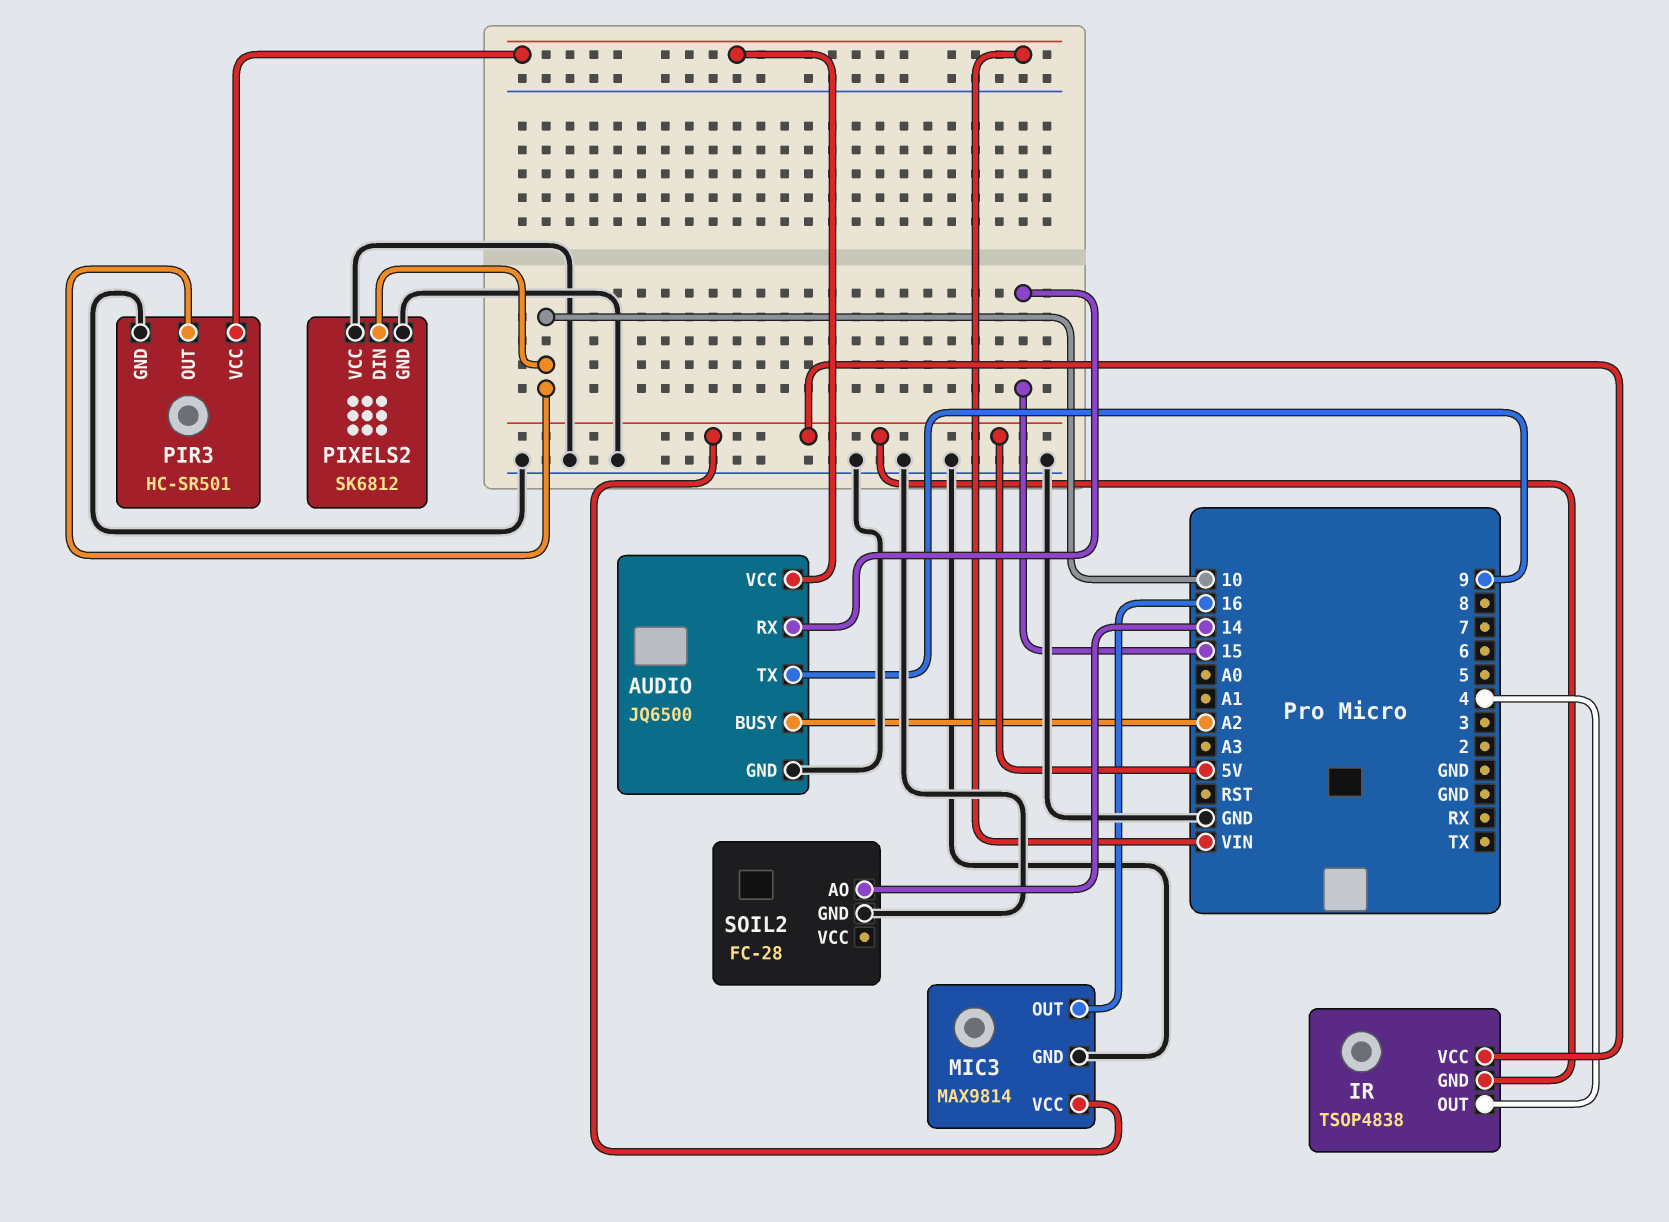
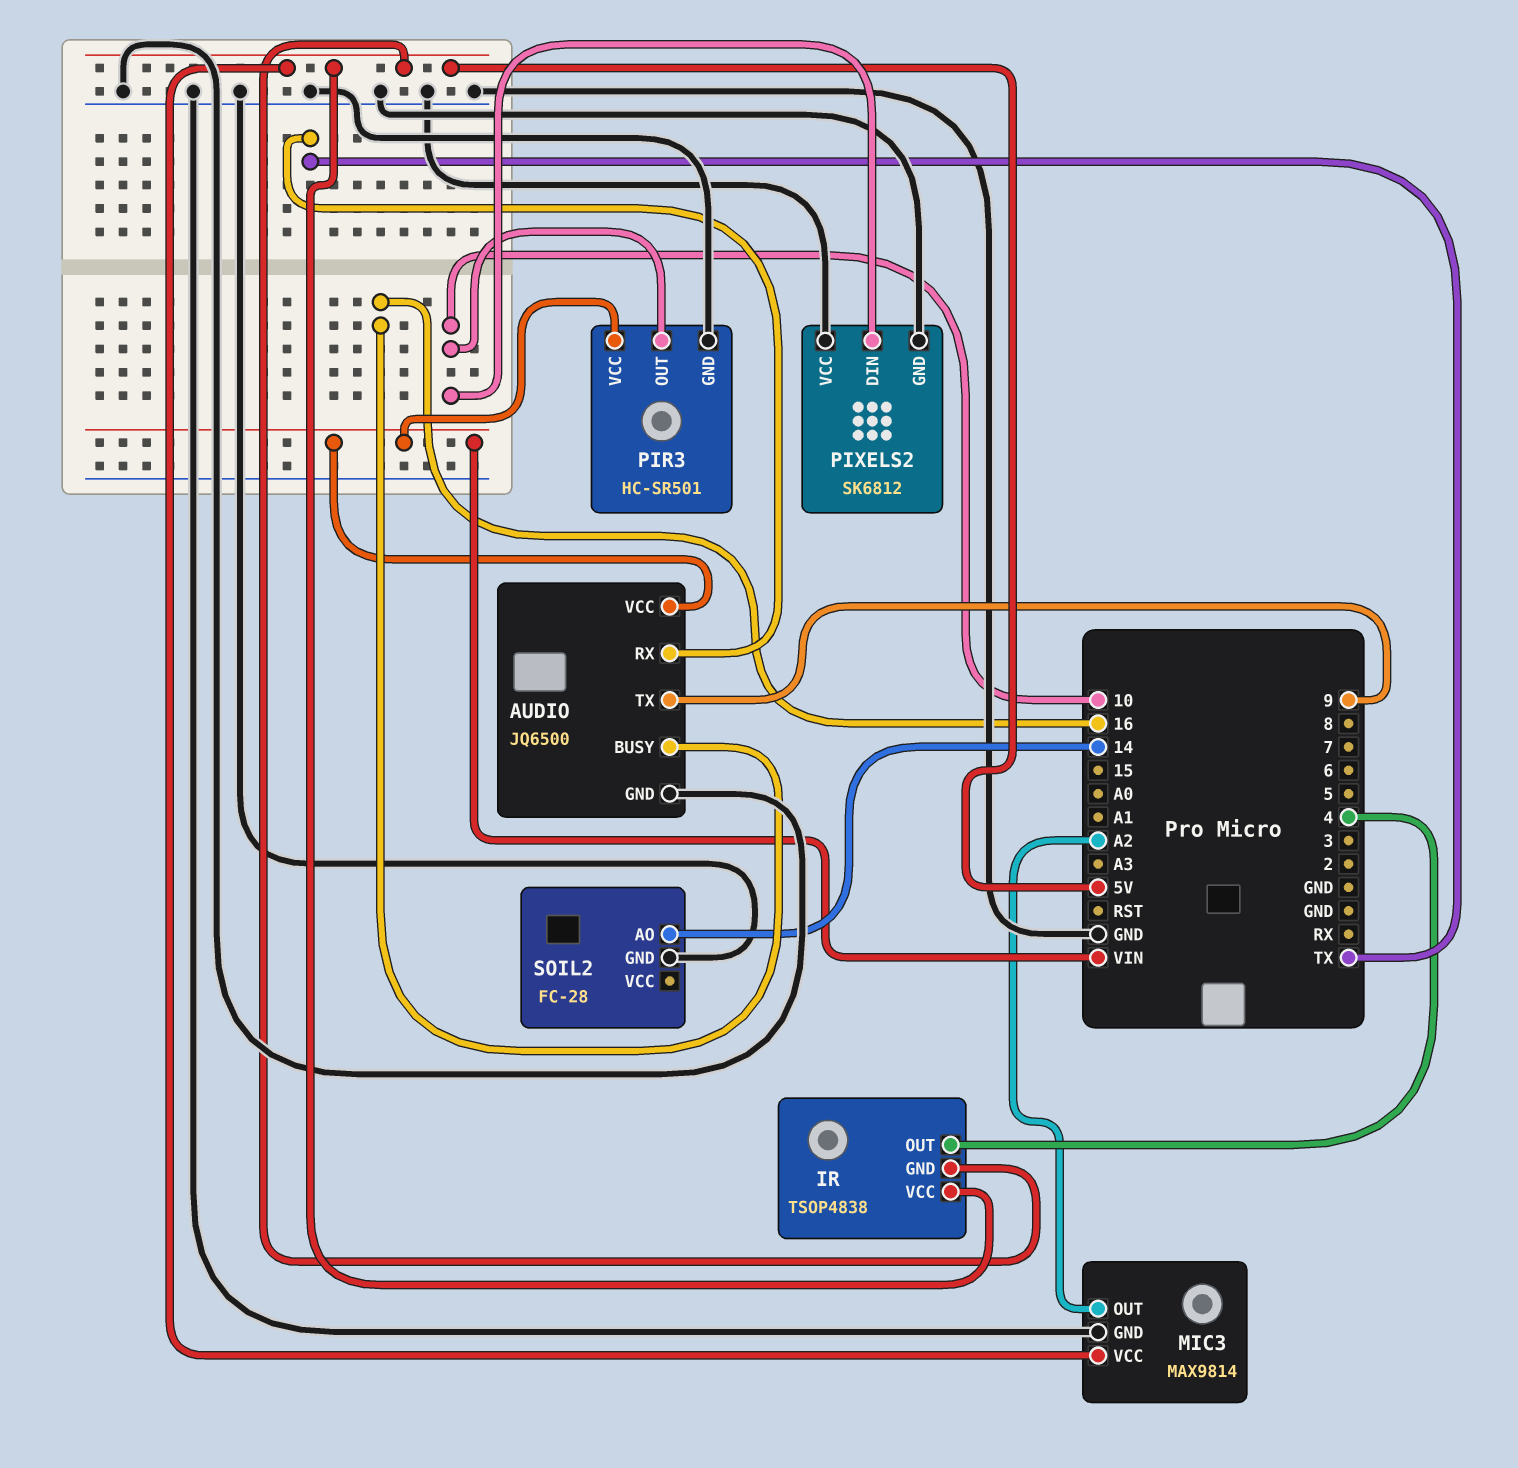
AUDIO pin BUSY: A2 -> 16
AUDIO pin RX: 15 -> TX
MIC3 pin OUT: 16 -> A2

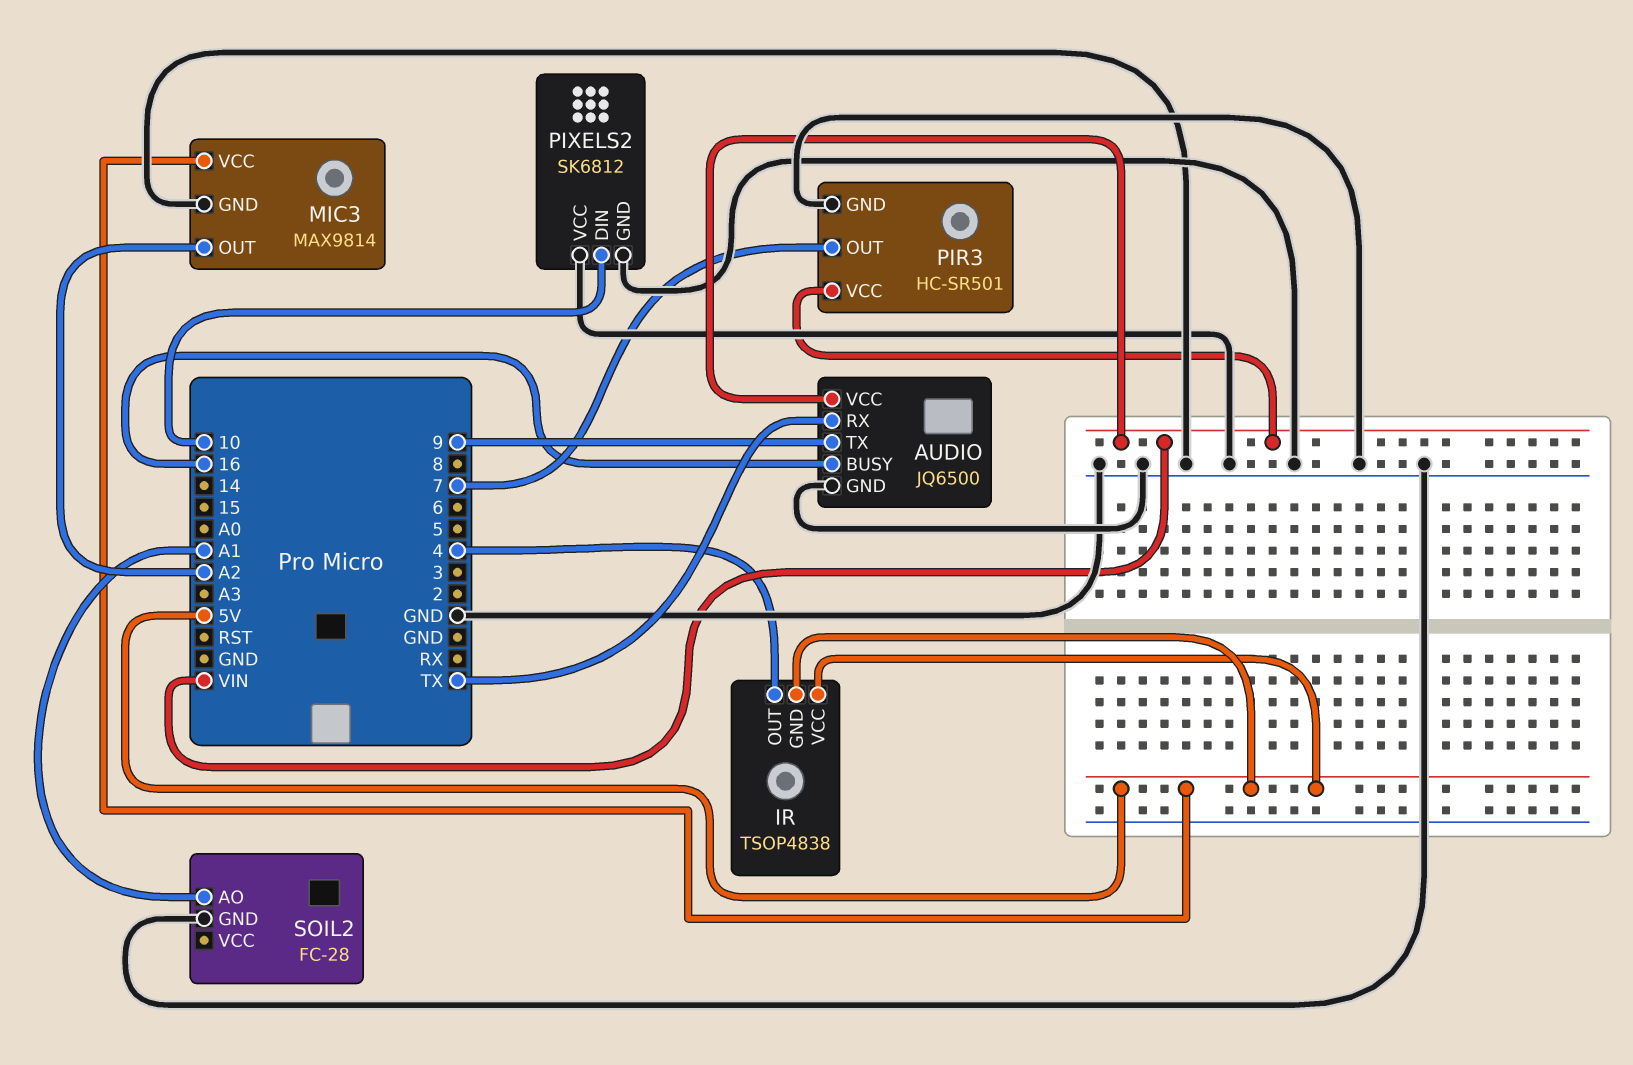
PIR3 pin OUT: 10 -> 7
SOIL2 pin AO: 14 -> A1

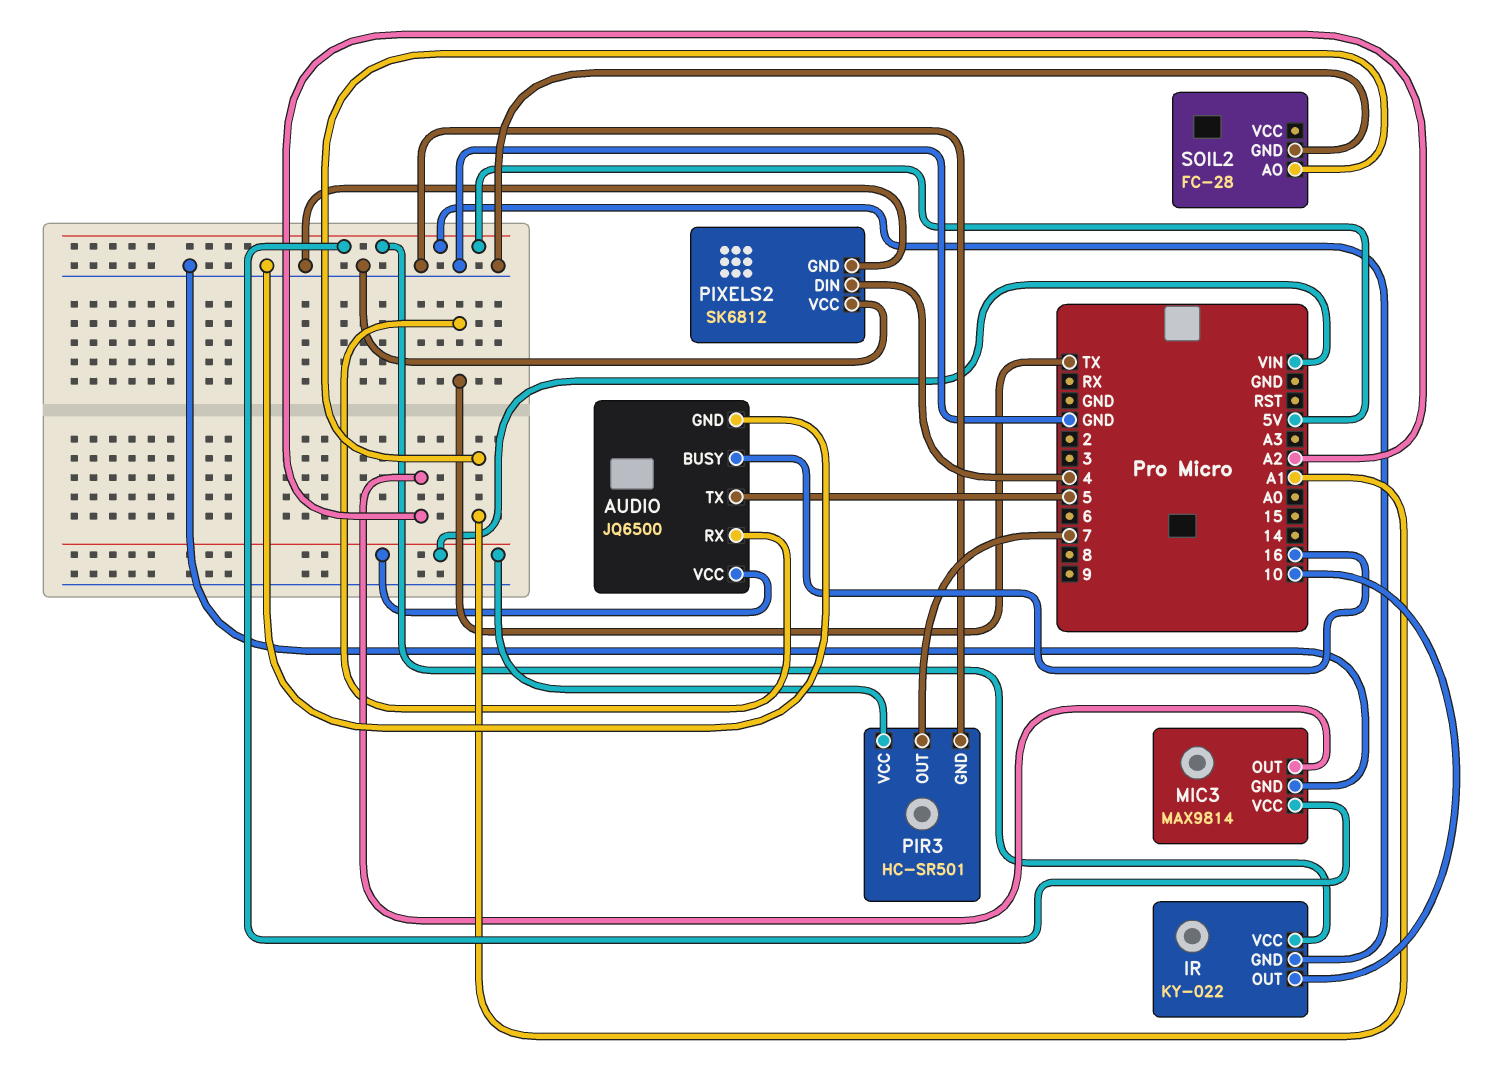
AUDIO pin TX: 9 -> 5
IR: TSOP4838 -> KY-022
IR pin OUT: 4 -> 10
PIXELS2 pin DIN: 10 -> 4

